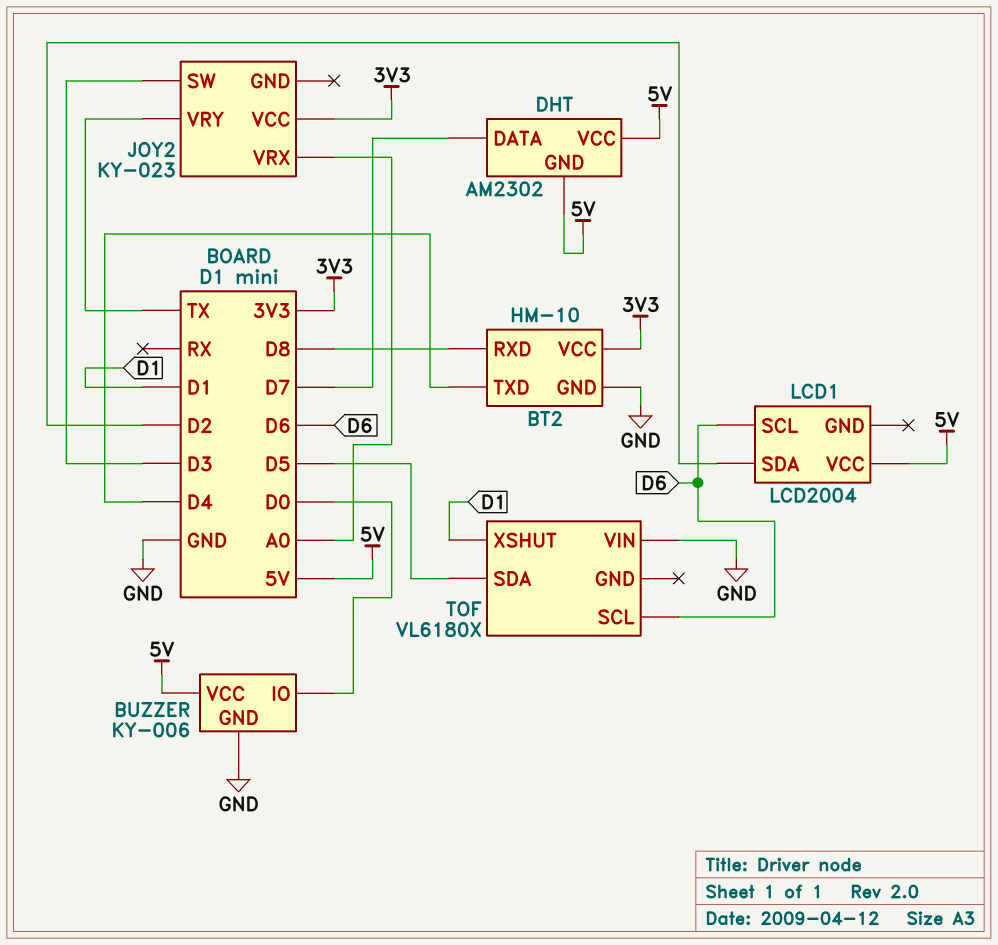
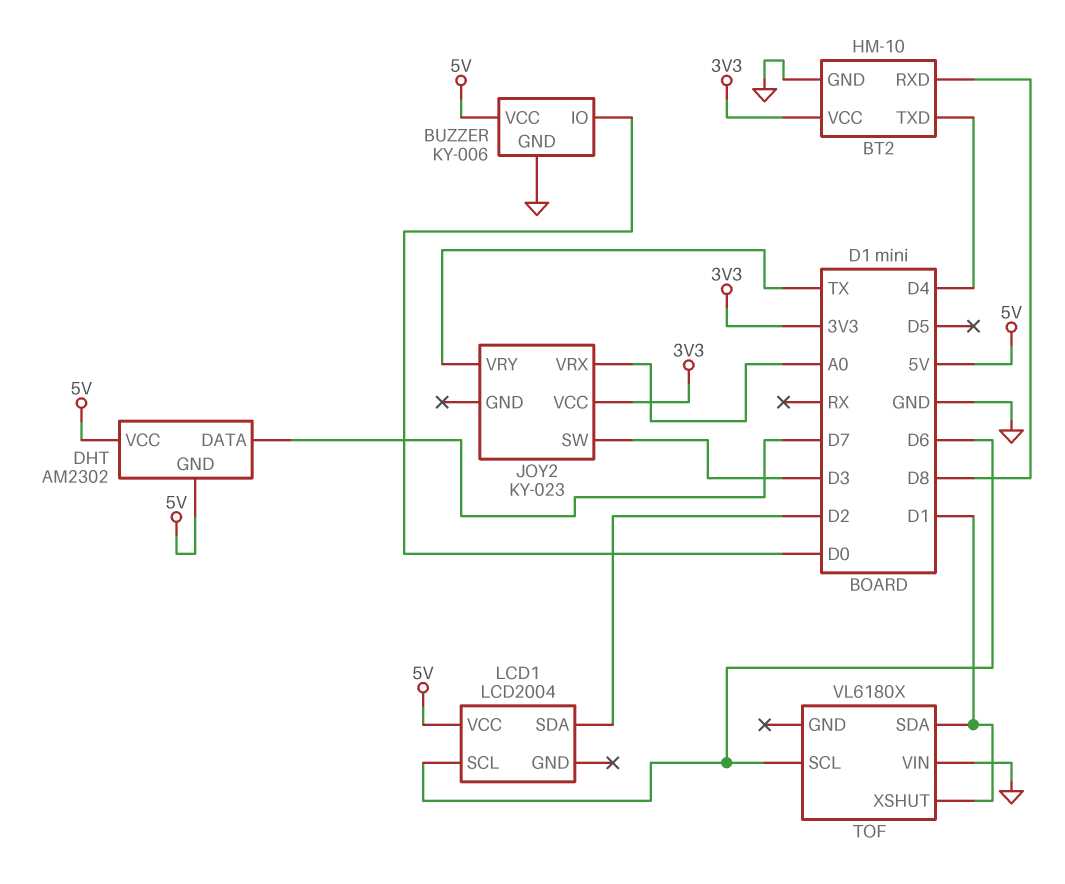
TOF pin SDA: D5 -> D1

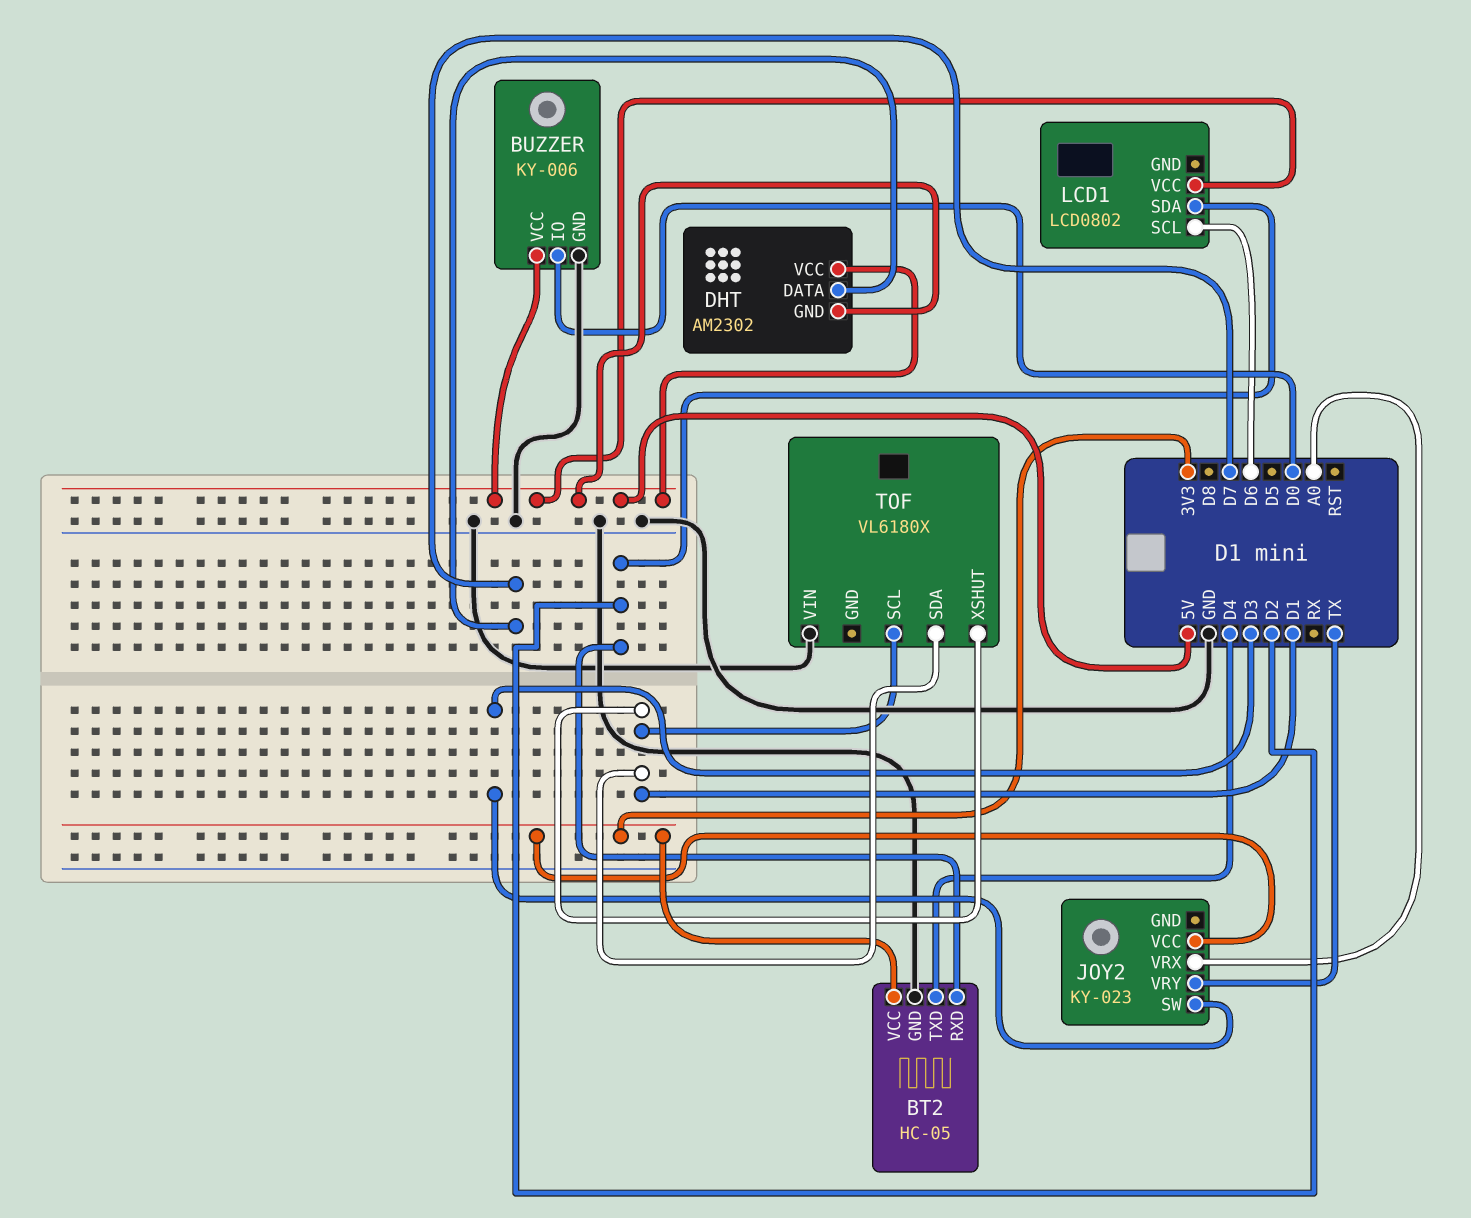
BT2: HM-10 -> HC-05
BT2 pin RXD: D8 -> D2
LCD1: LCD2004 -> LCD0802
TOF pin SCL: D6 -> D1

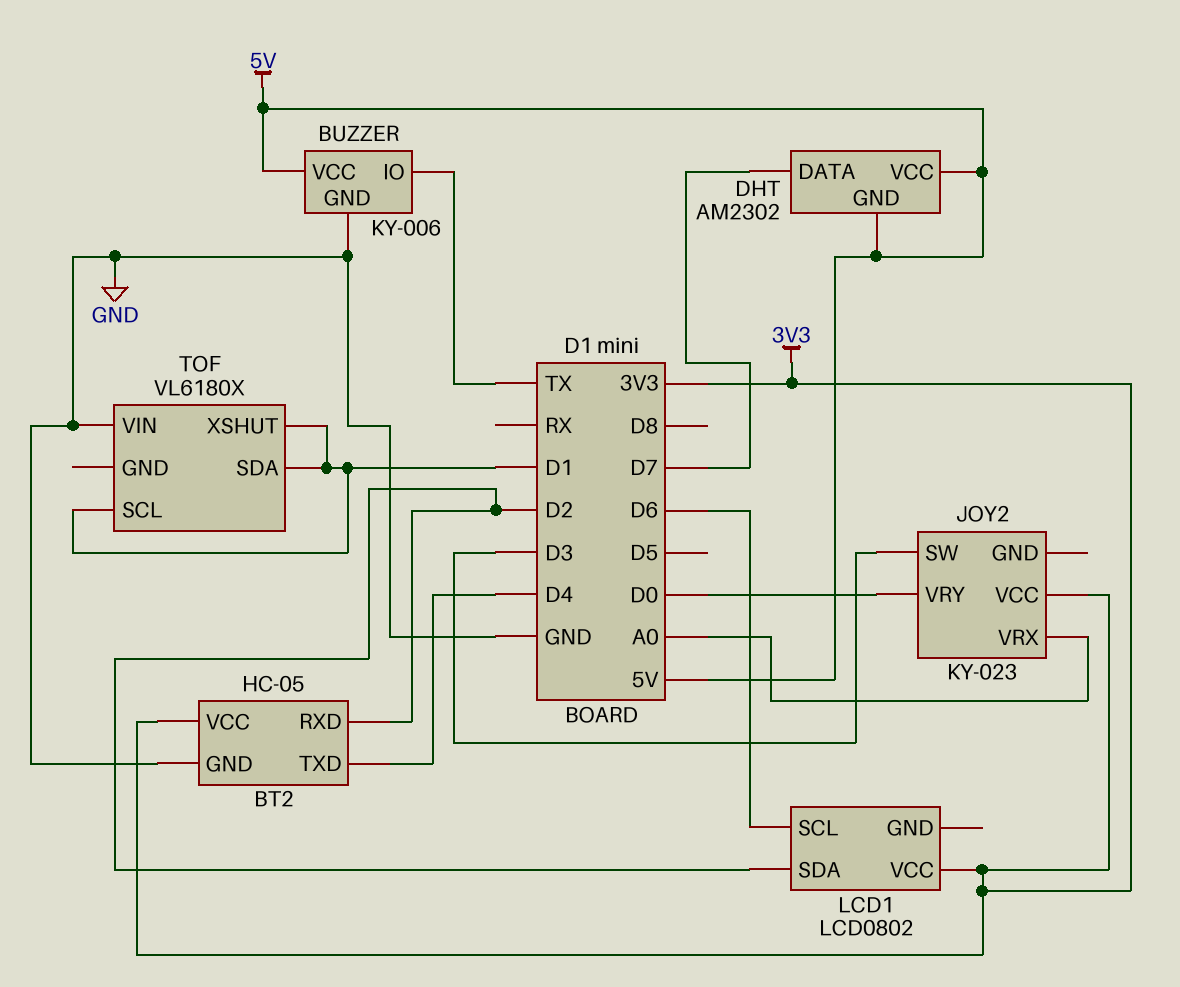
BUZZER pin IO: D0 -> TX
JOY2 pin VRY: TX -> D0
LCD1 pin VCC: 5V -> 3V3

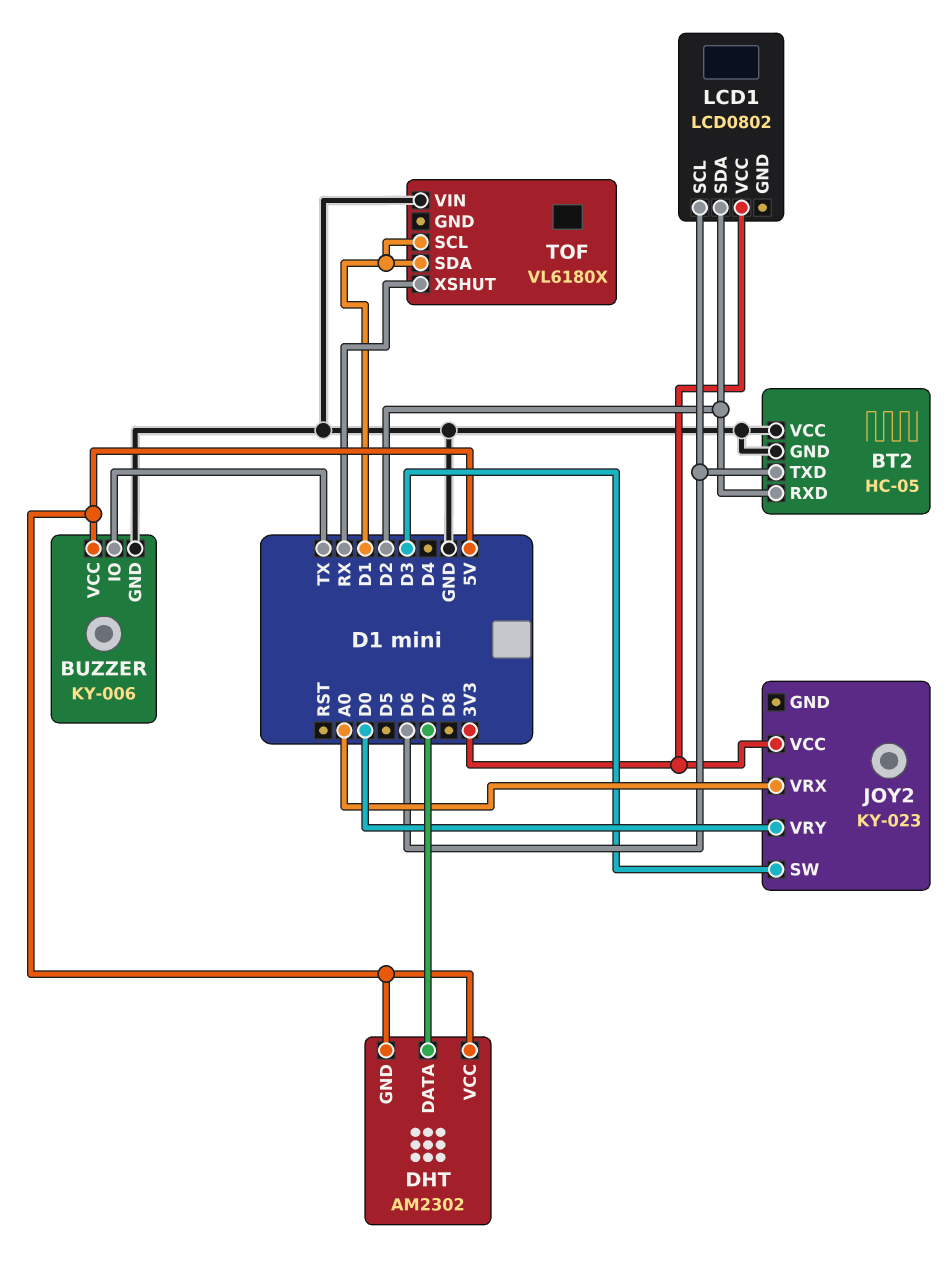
BT2 pin TXD: D4 -> D6
BT2 pin VCC: 3V3 -> GND
TOF pin XSHUT: D1 -> RX

